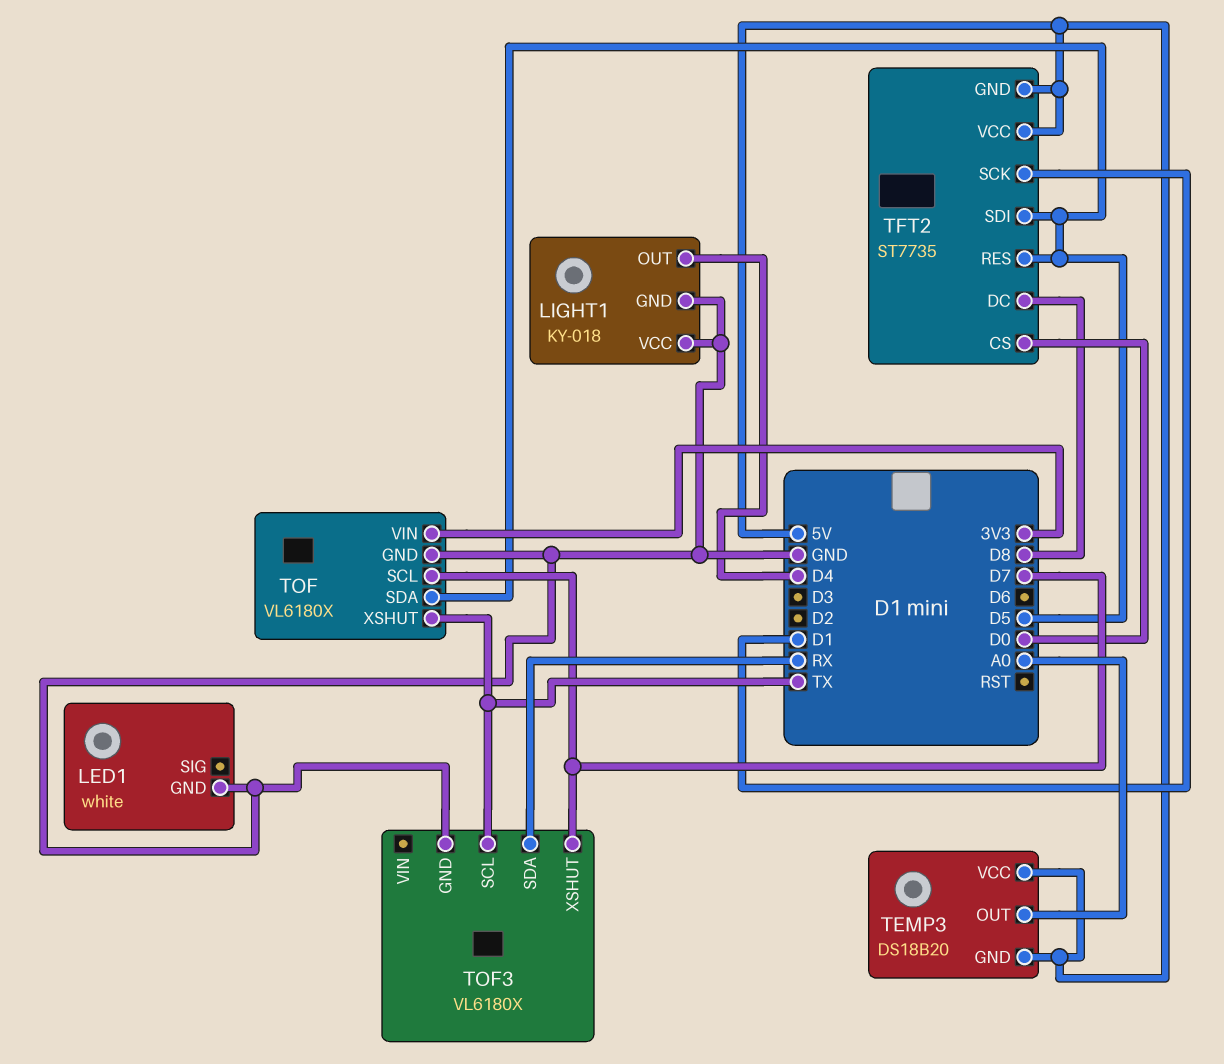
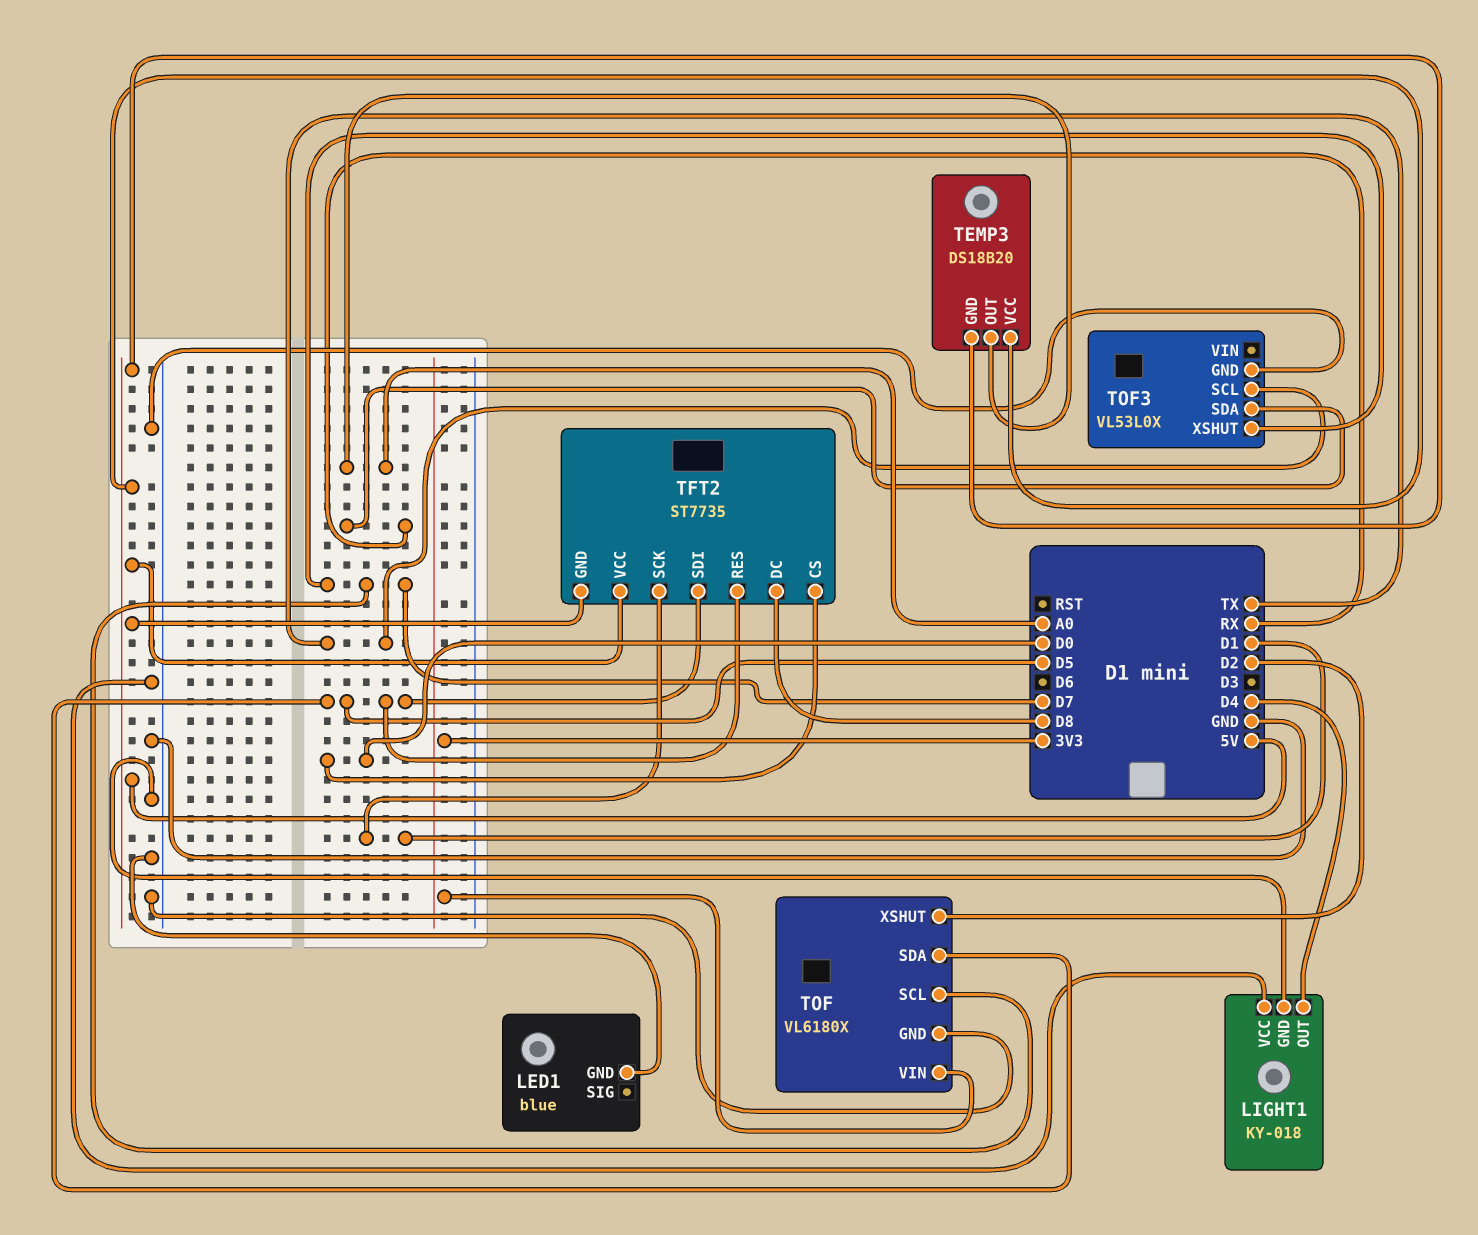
LED1: white -> blue
TOF pin XSHUT: TX -> D2
TOF3: VL6180X -> VL53L0X

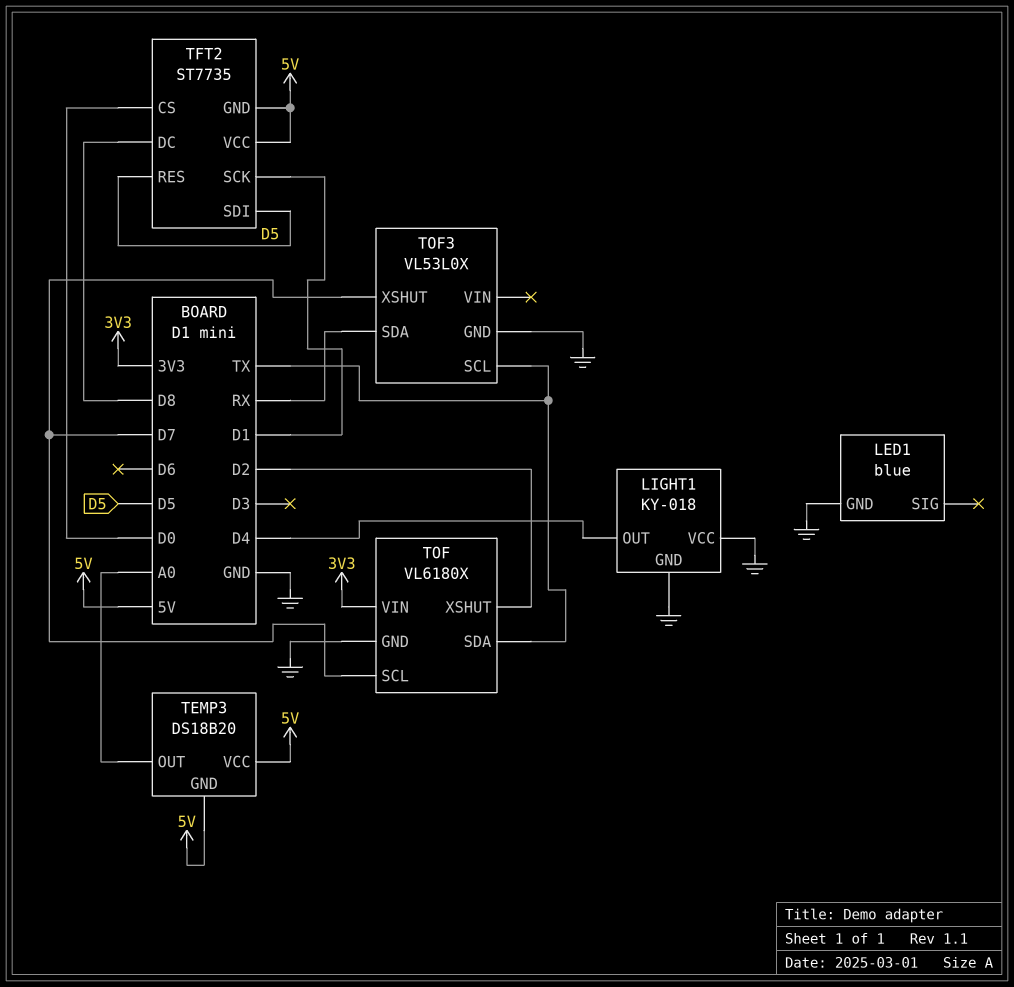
TOF pin SDA: D5 -> TX

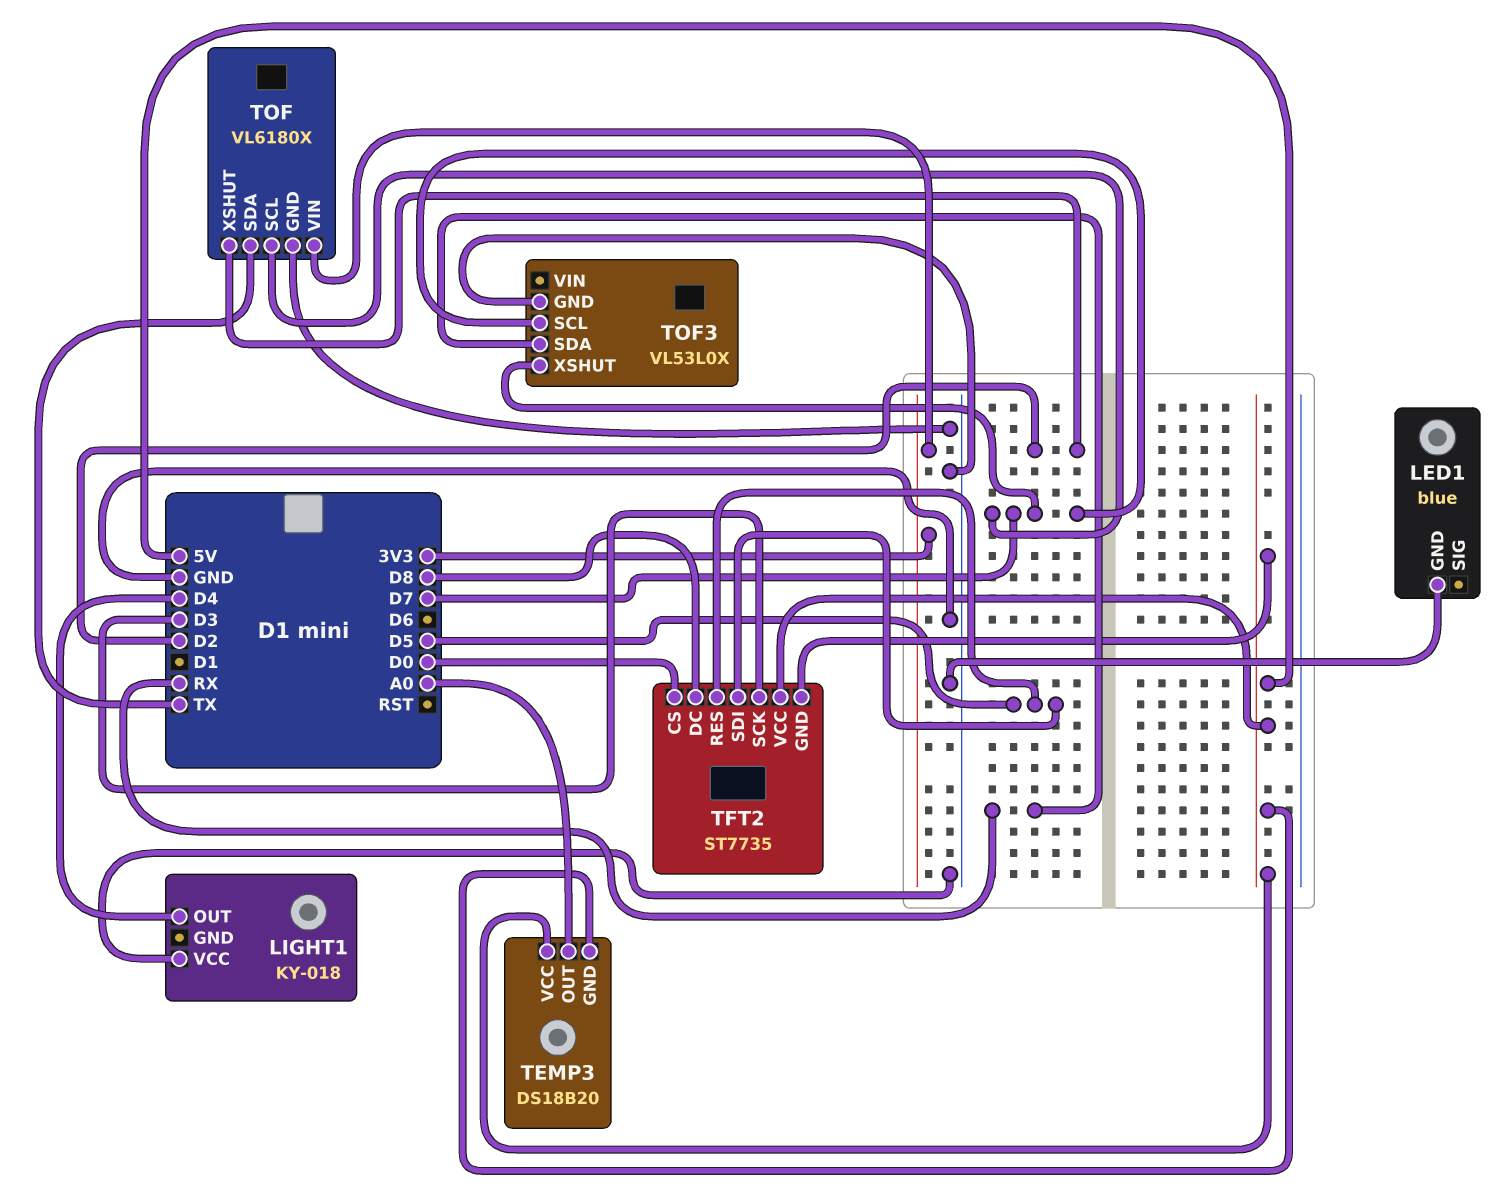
LIGHT1 pin GND: GND -> none
TFT2 pin SCK: D1 -> D3
TOF3 pin SCL: TX -> D7

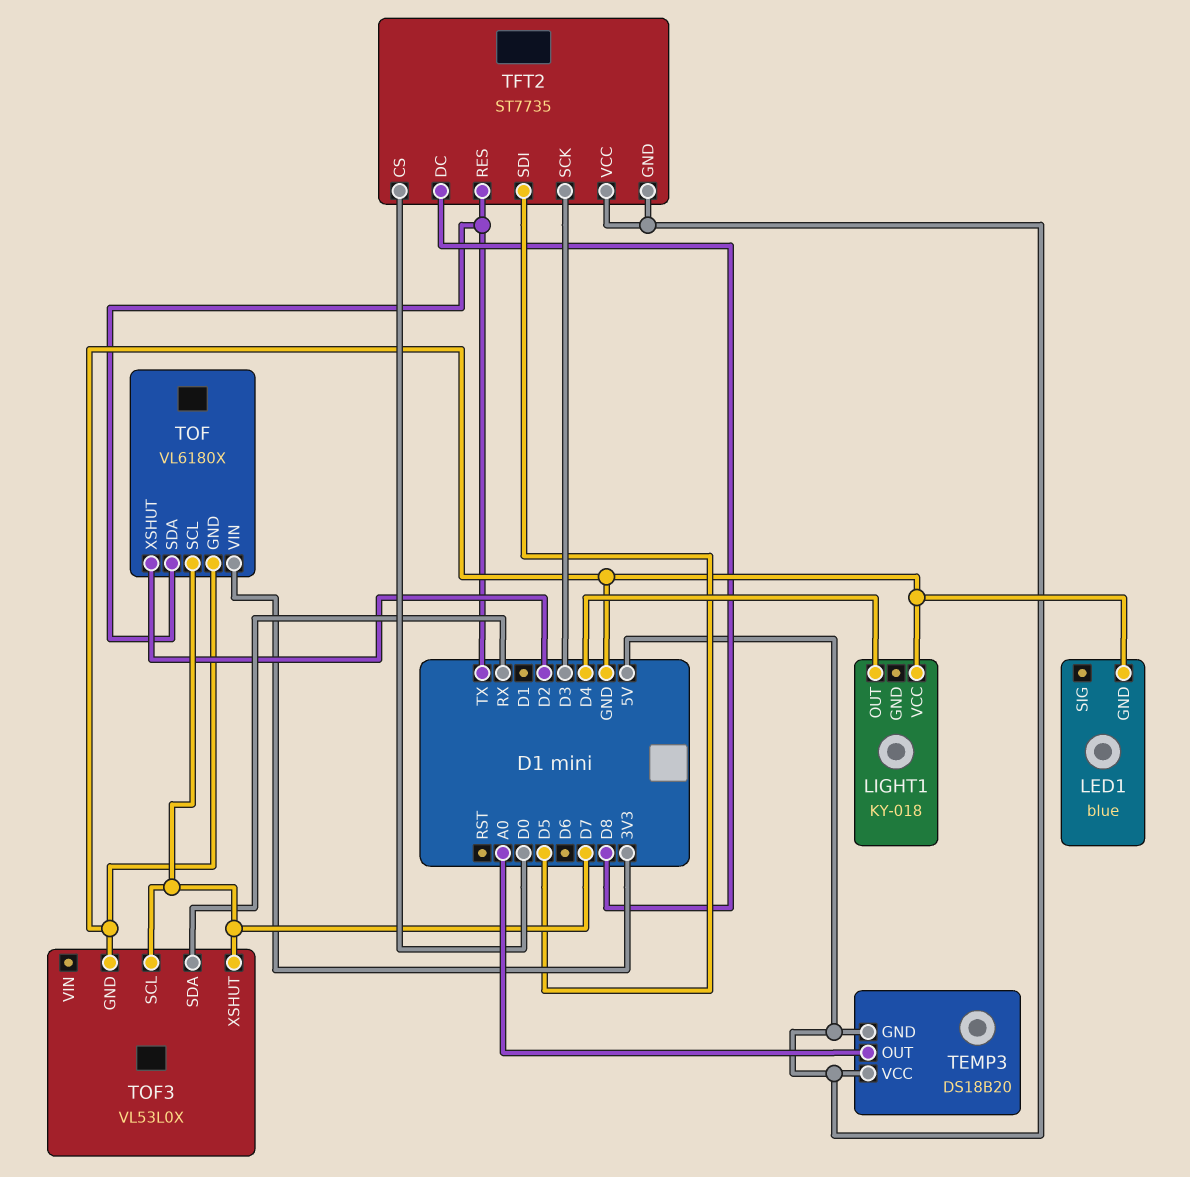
TFT2 pin RES: D5 -> TX

